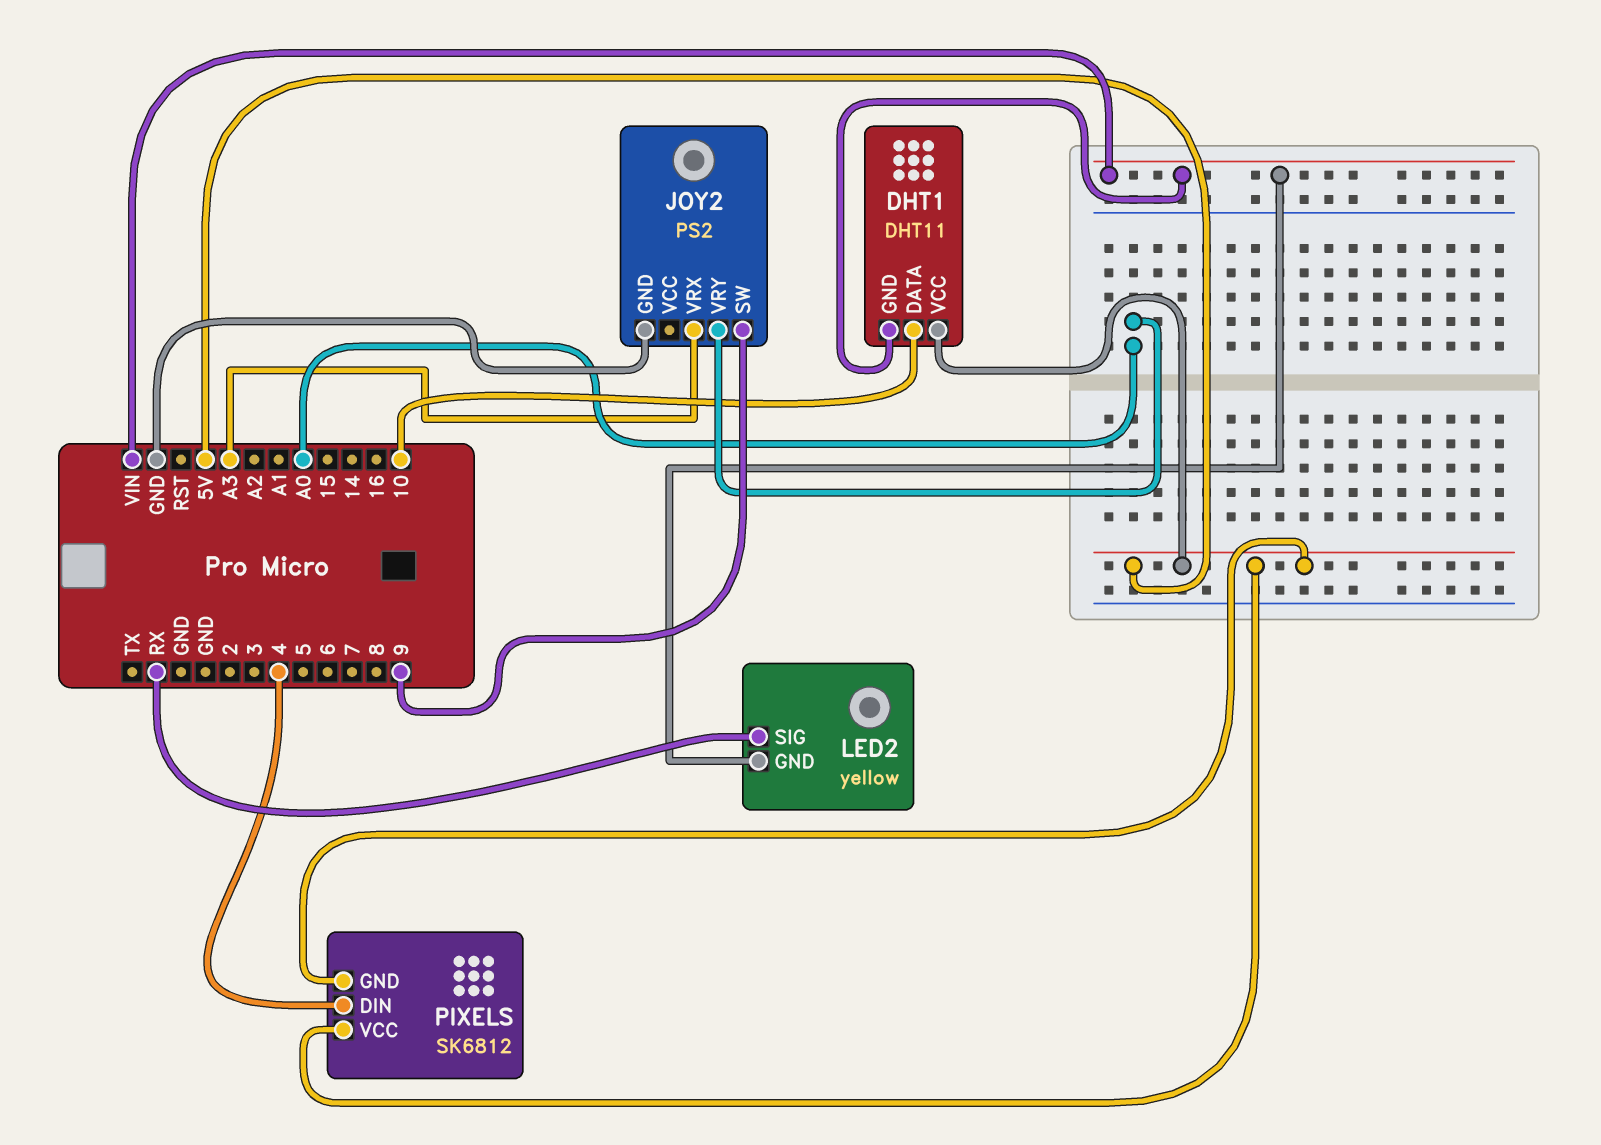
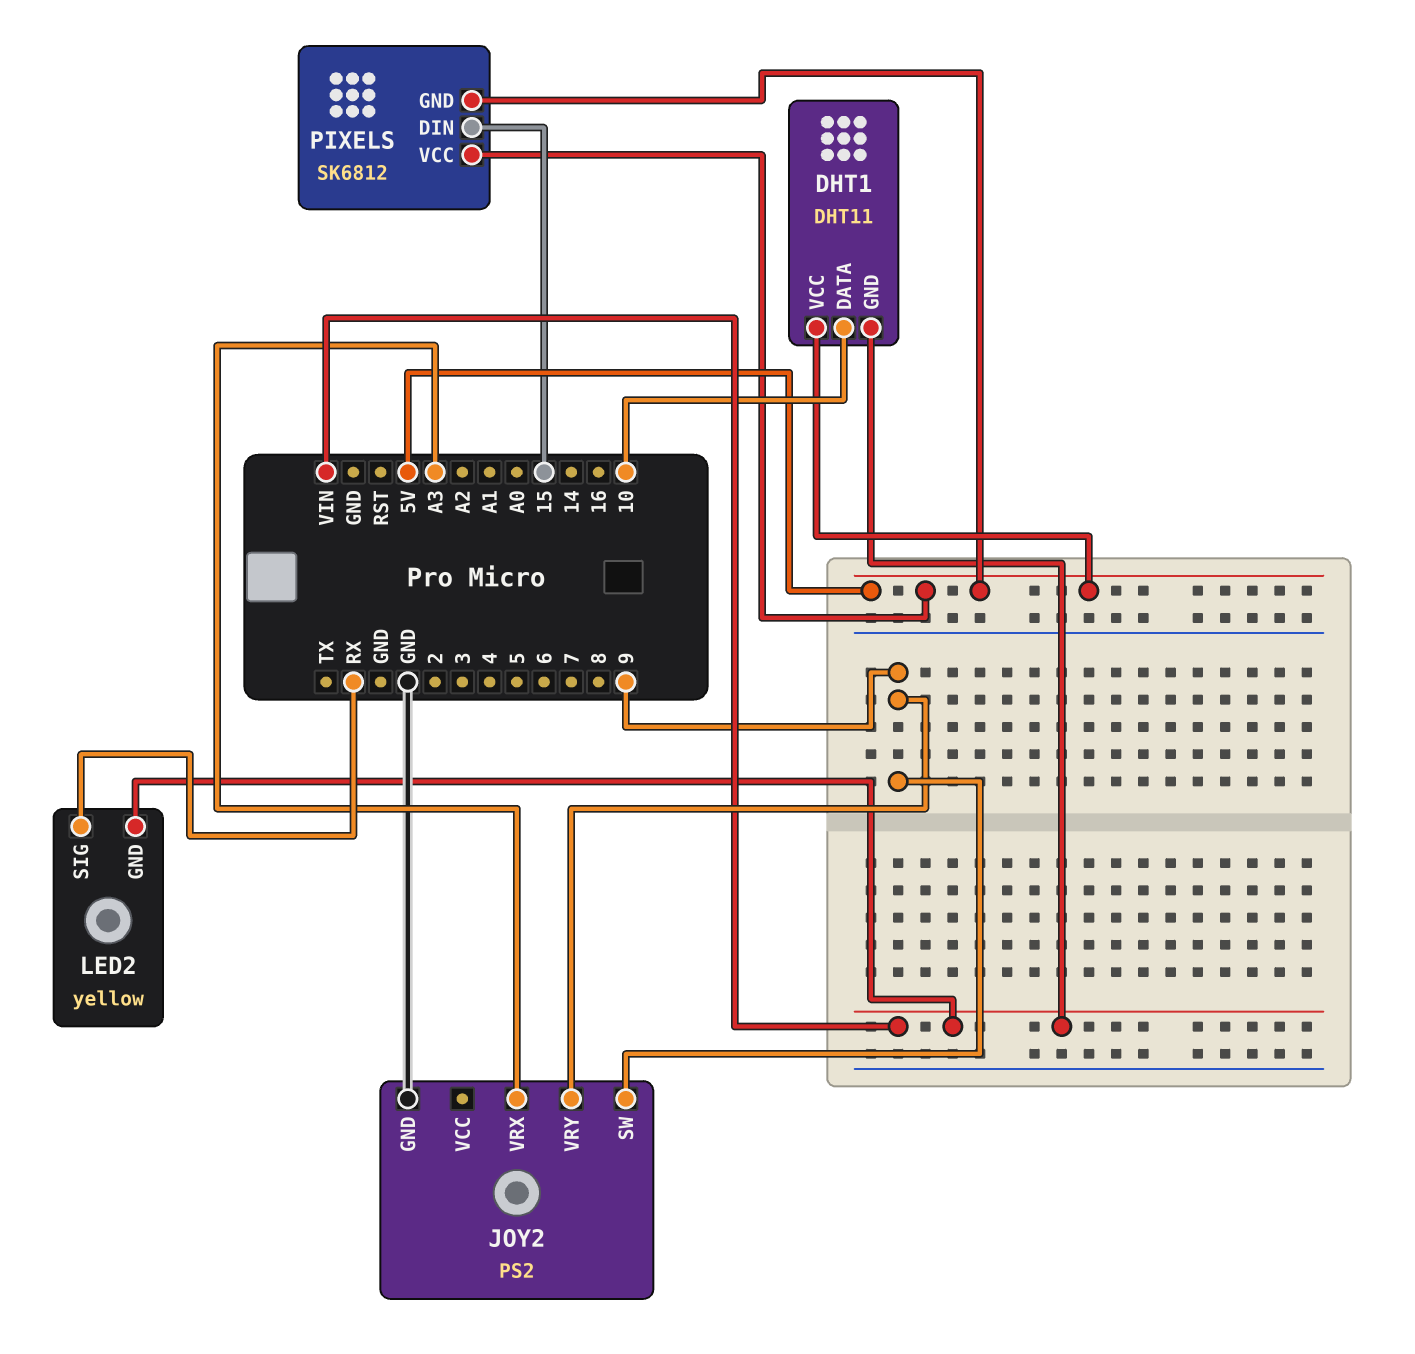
JOY2 pin VRY: A0 -> 9
PIXELS pin DIN: 4 -> 15

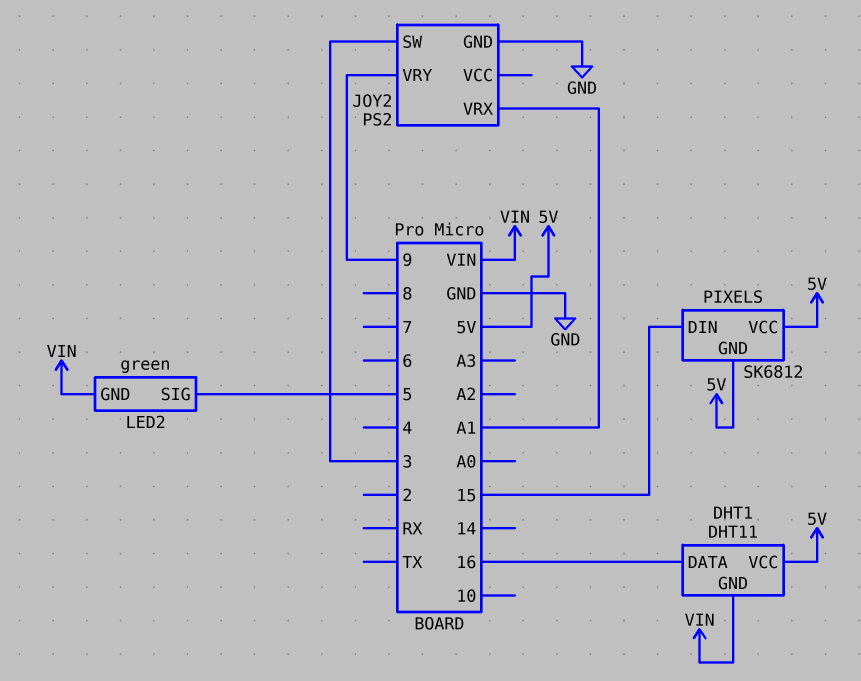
DHT1 pin DATA: 10 -> 16
JOY2 pin SW: 9 -> 3
JOY2 pin VRX: A3 -> A1
LED2: yellow -> green
LED2 pin SIG: RX -> 5

